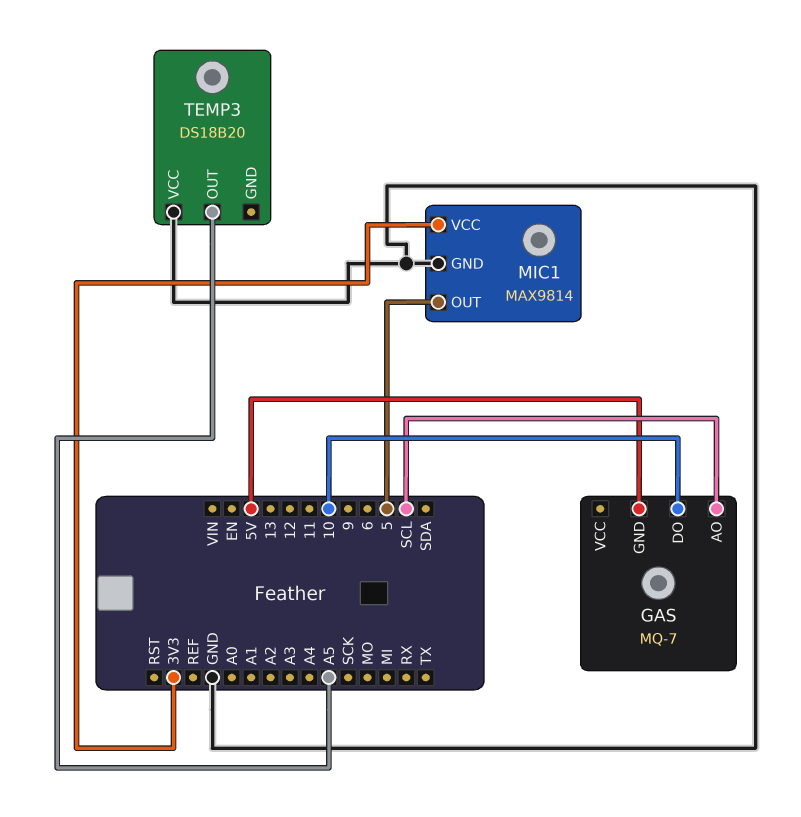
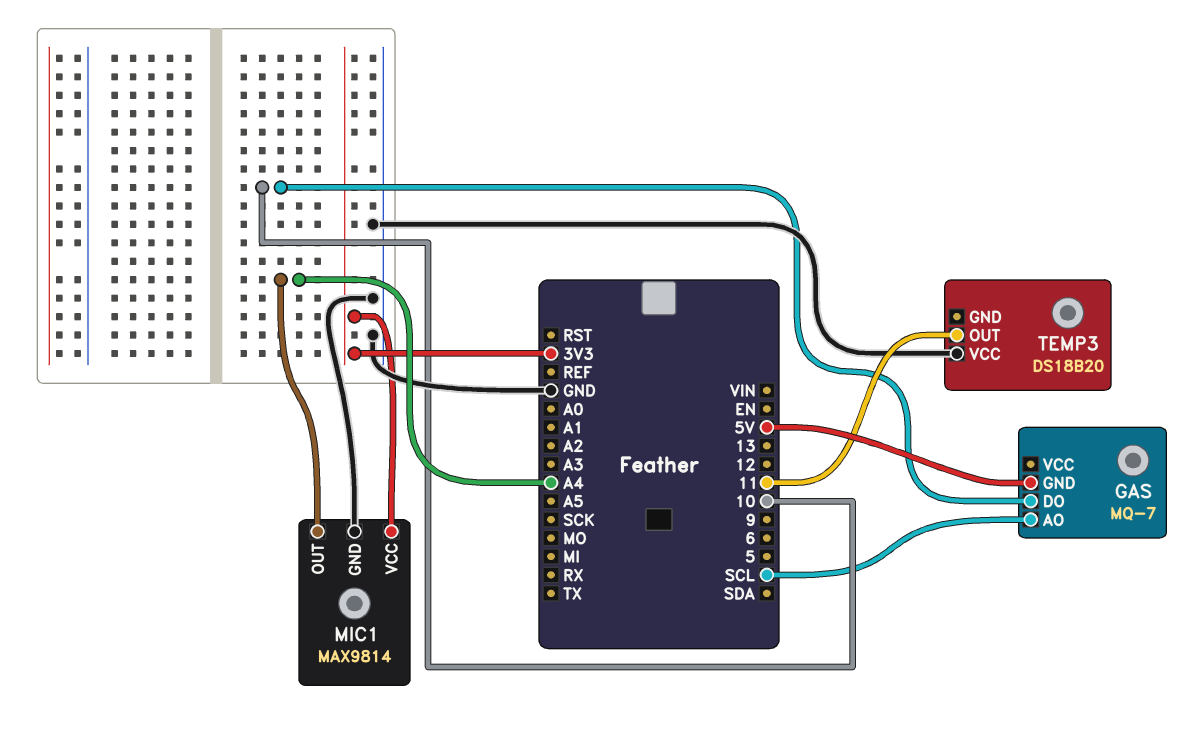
MIC1 pin OUT: 5 -> A4
TEMP3 pin OUT: A5 -> 11

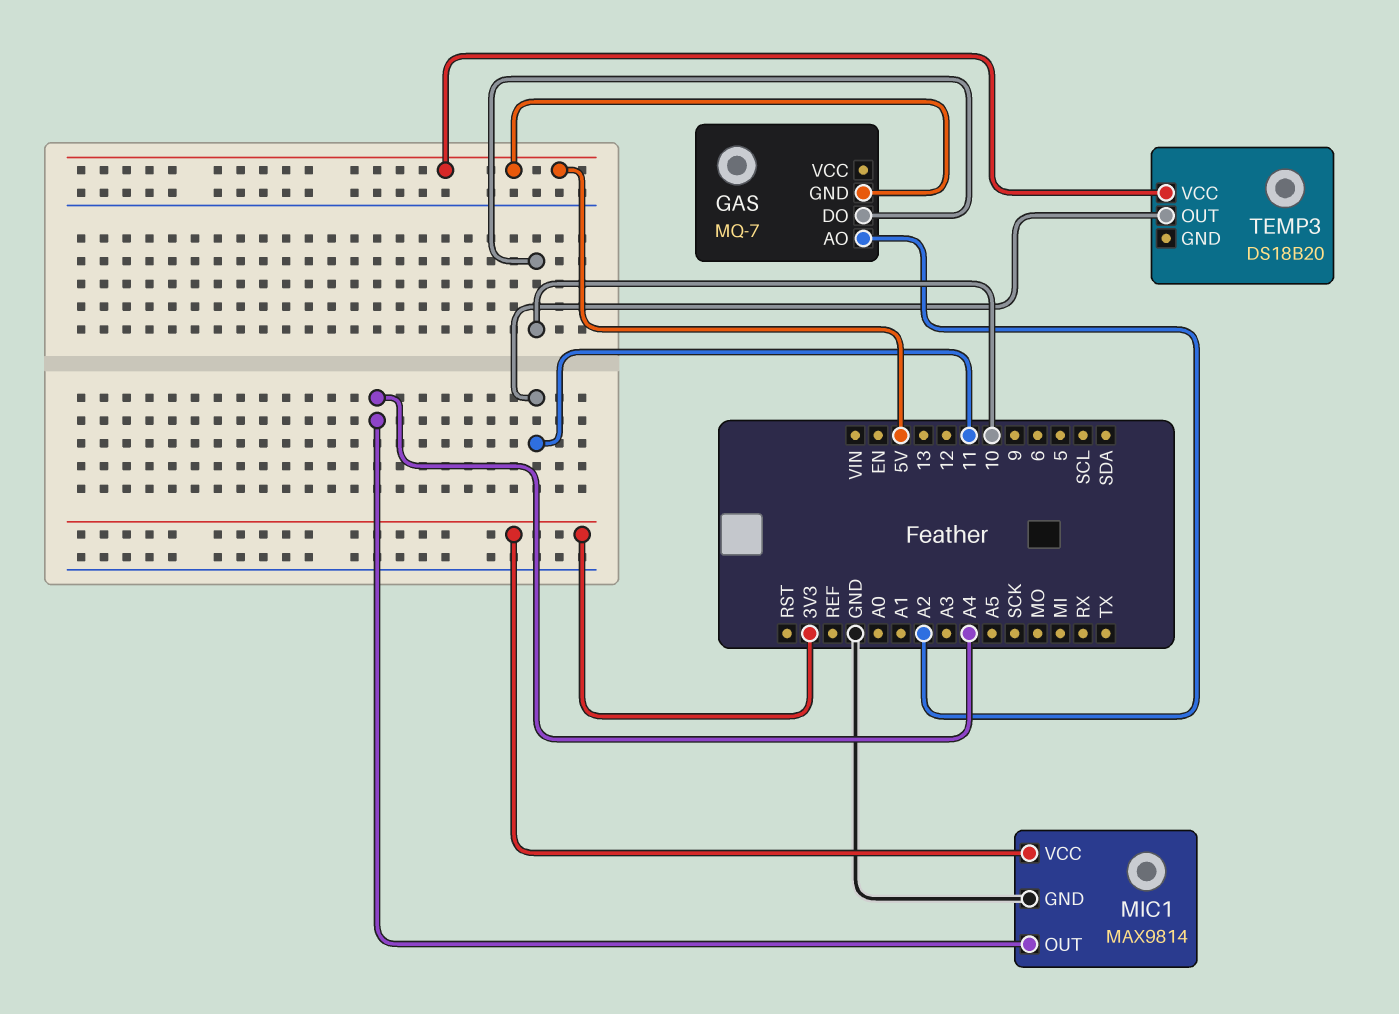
GAS pin AO: SCL -> A2
TEMP3 pin VCC: GND -> 5V

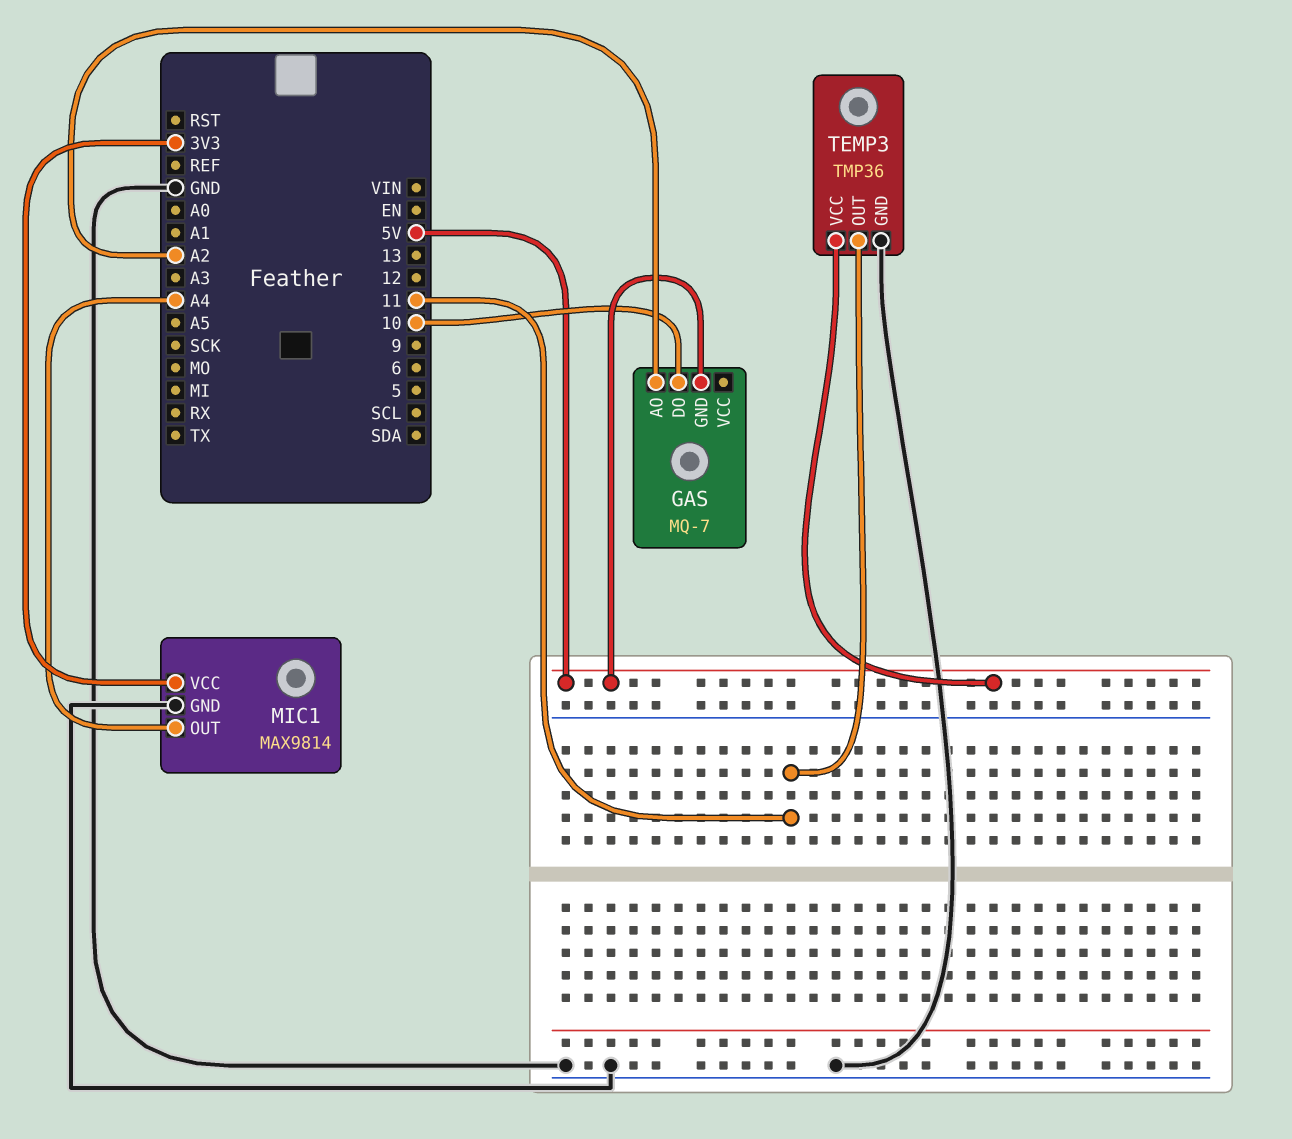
TEMP3: DS18B20 -> TMP36
TEMP3 pin GND: none -> GND

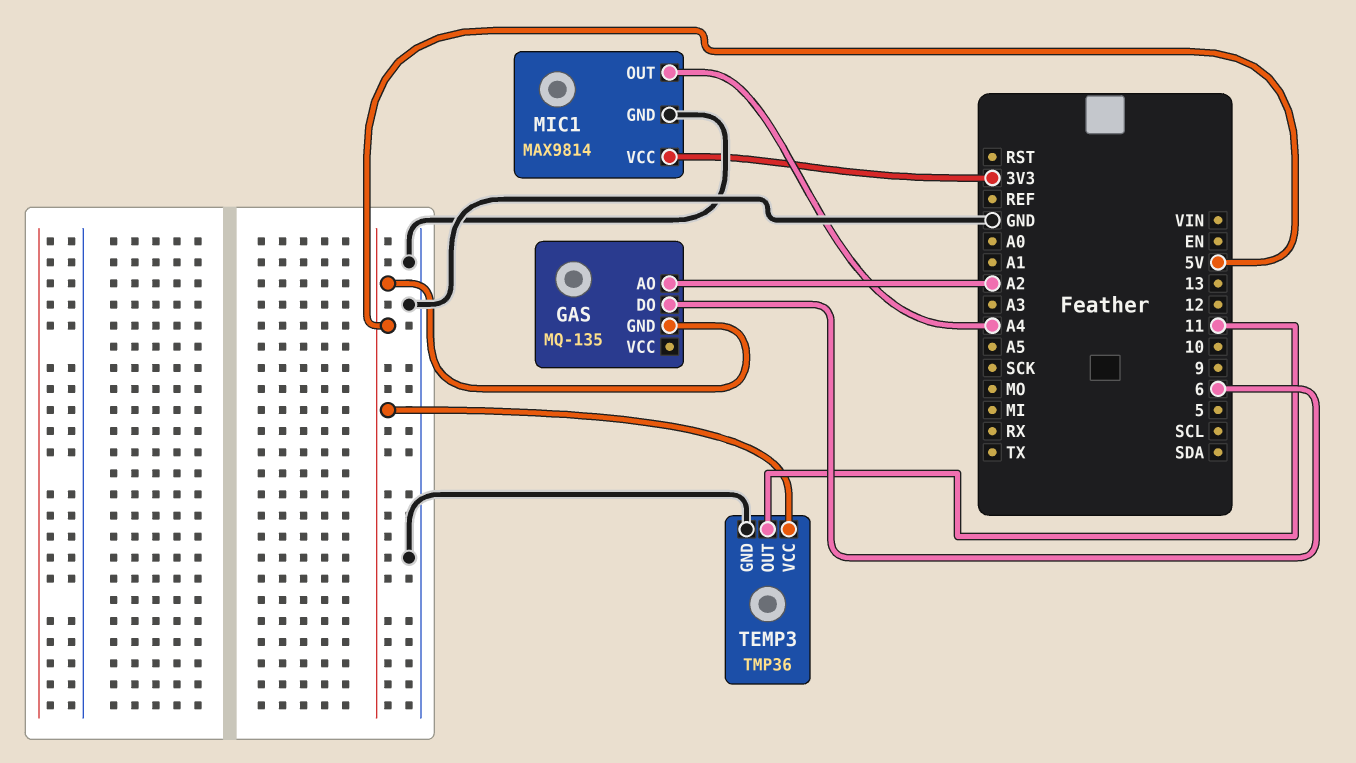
GAS: MQ-7 -> MQ-135
GAS pin DO: 10 -> 6

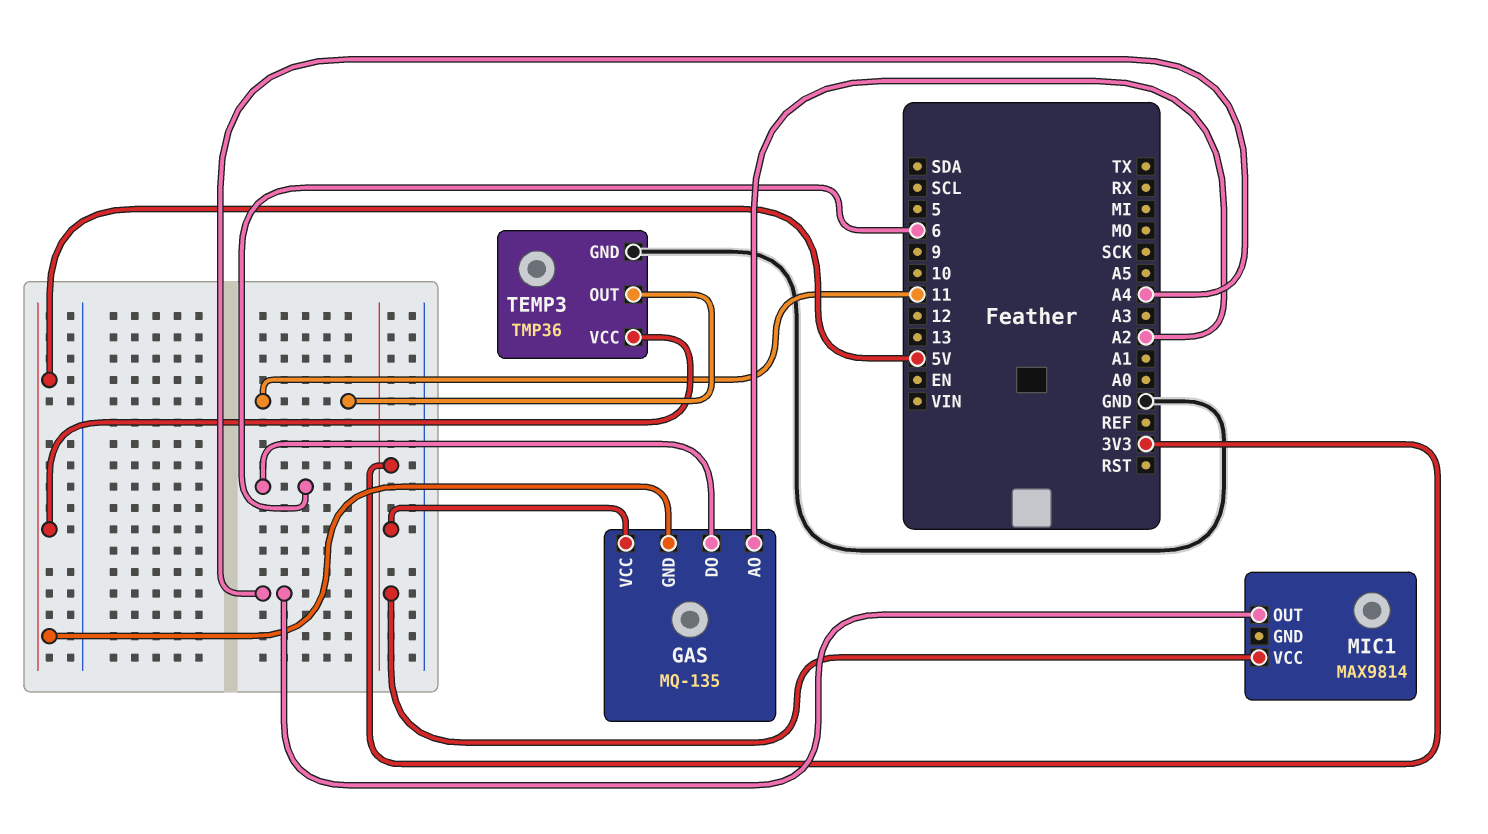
GAS pin VCC: none -> 3V3
MIC1 pin GND: GND -> none

